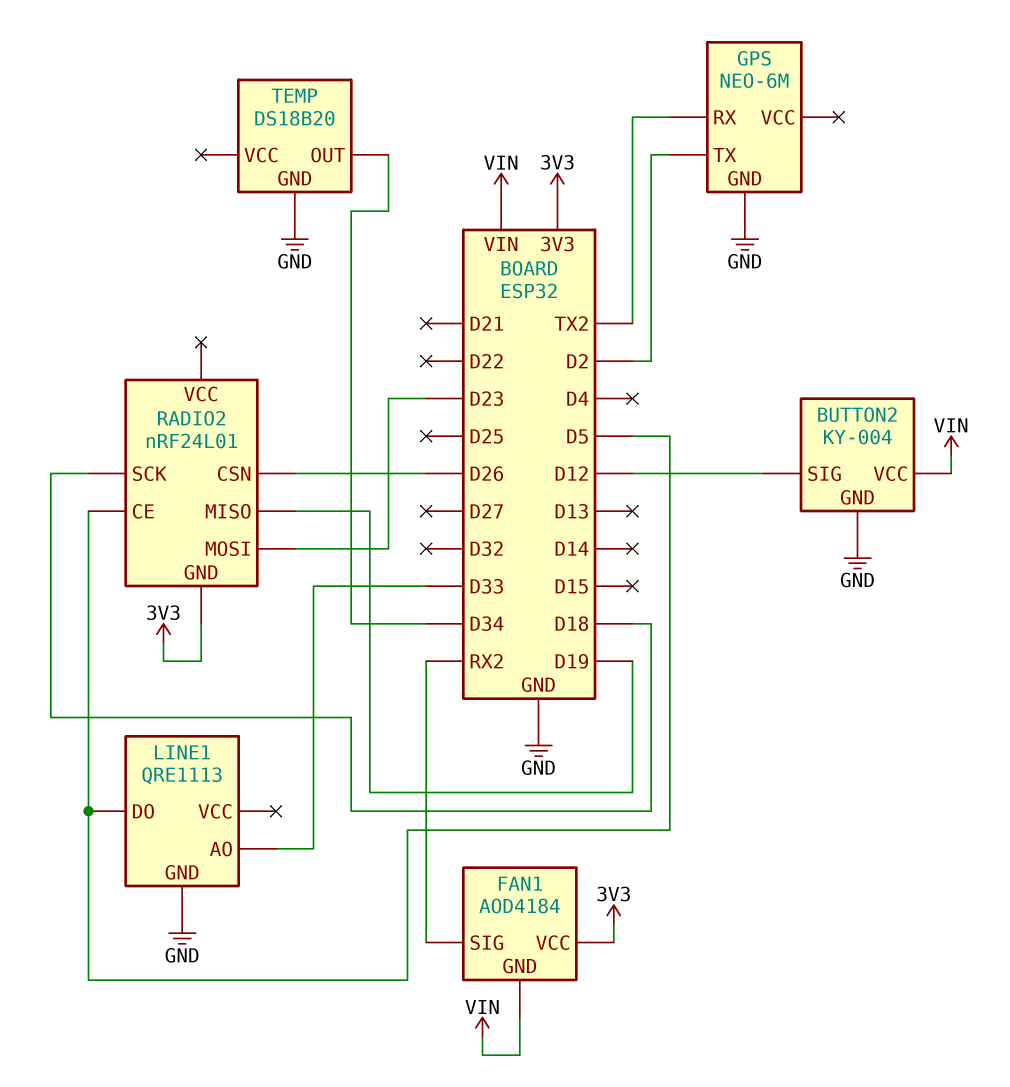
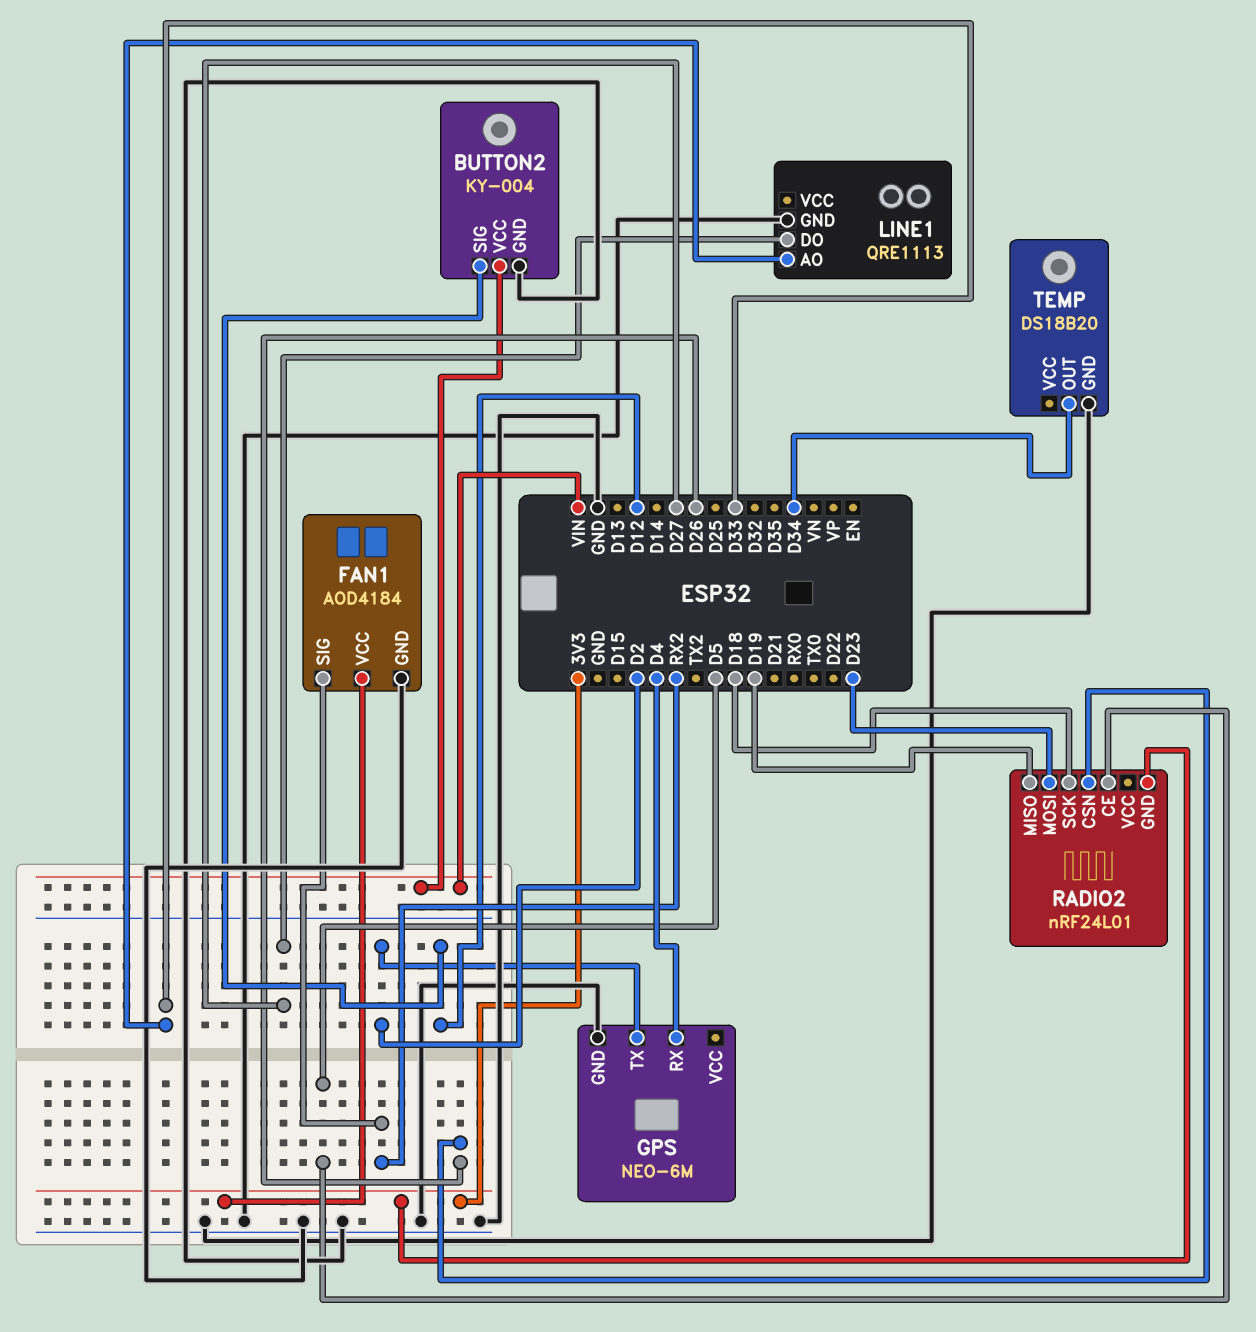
FAN1 pin GND: VIN -> GND
GPS pin RX: TX2 -> D4
LINE1 pin DO: D5 -> D27

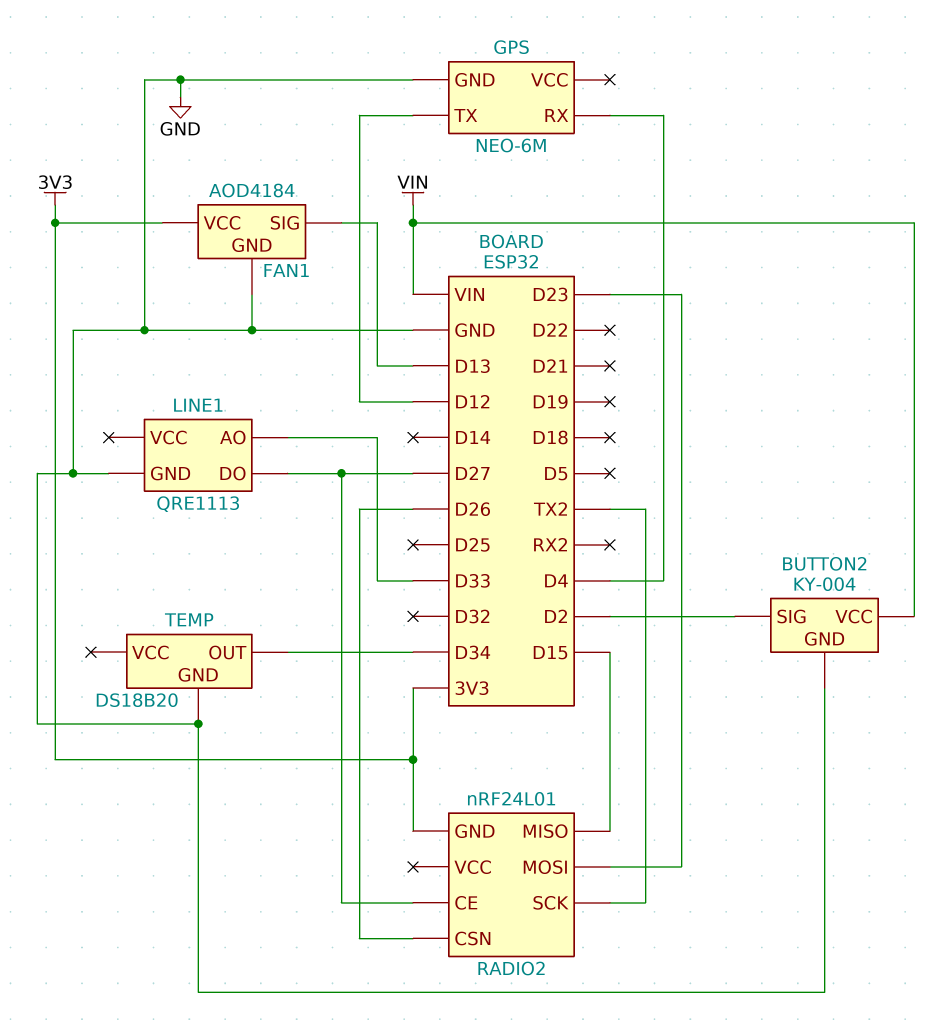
BUTTON2 pin SIG: D12 -> D2
FAN1 pin SIG: RX2 -> D13
GPS pin TX: D2 -> D12
RADIO2 pin CE: D5 -> D27
RADIO2 pin MISO: D19 -> D15
RADIO2 pin SCK: D18 -> TX2

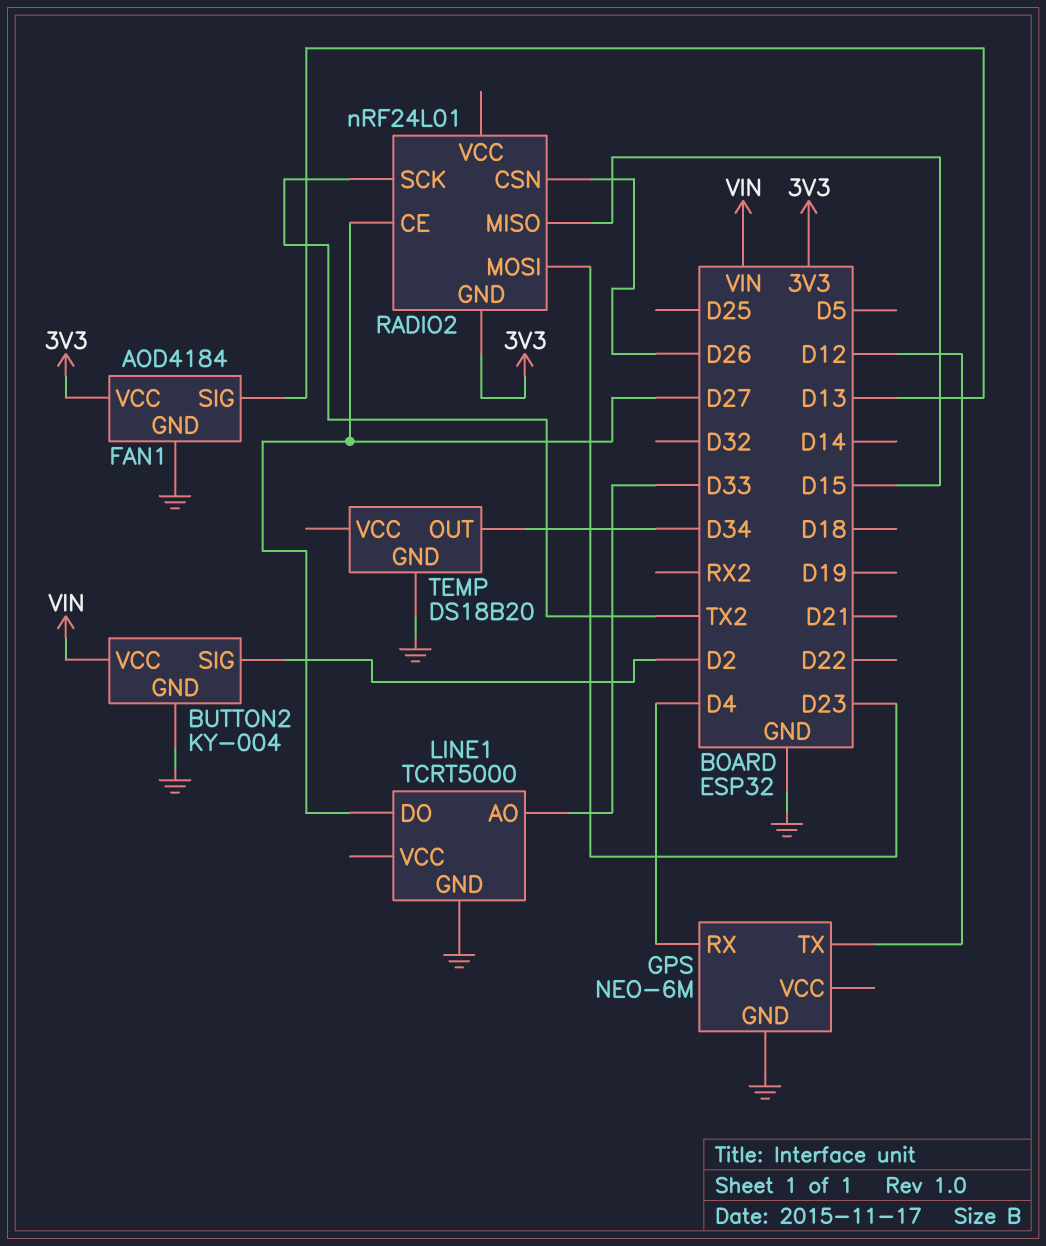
LINE1: QRE1113 -> TCRT5000

